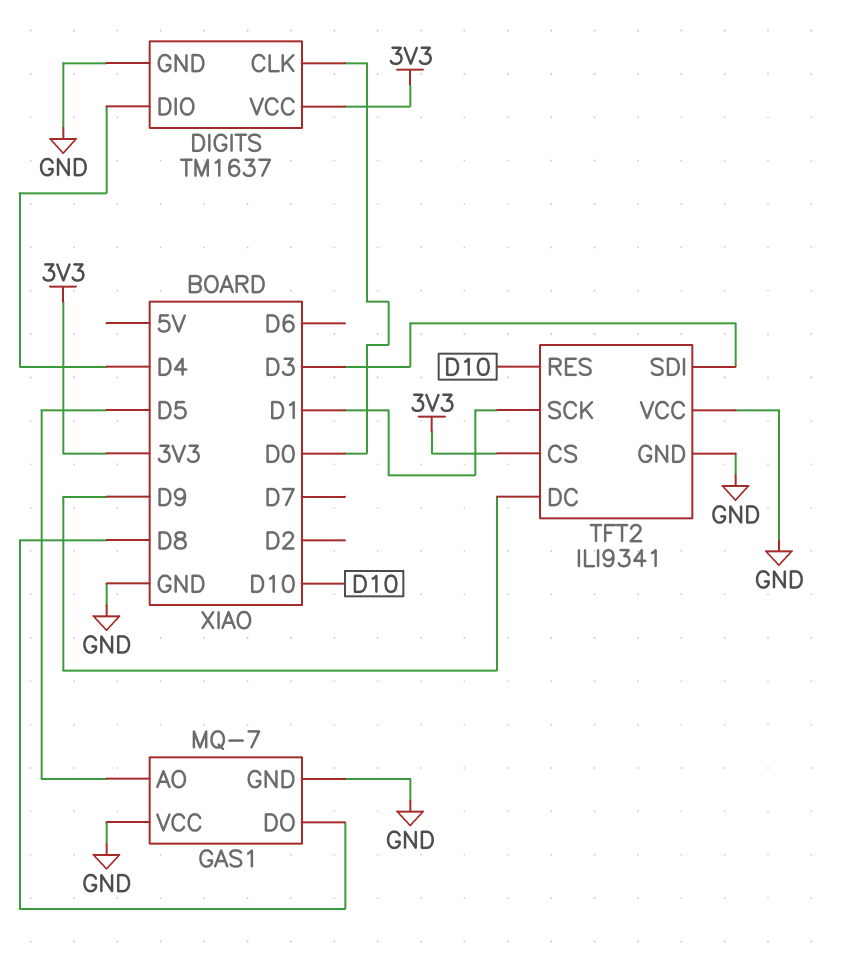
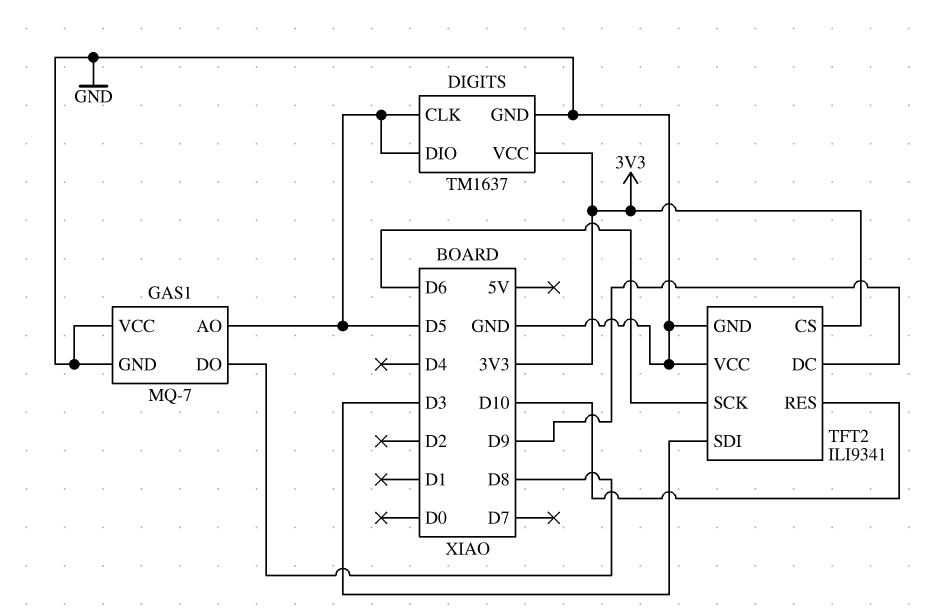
DIGITS pin CLK: D0 -> D5
DIGITS pin DIO: D4 -> D5
TFT2 pin SCK: D1 -> D6

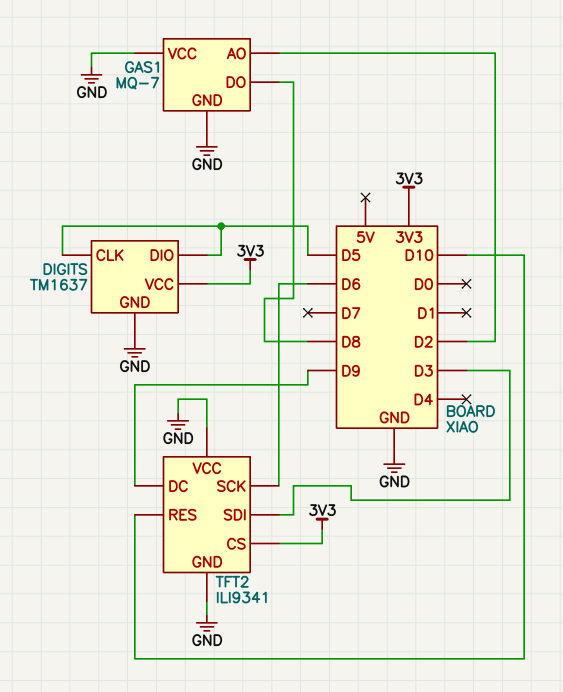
GAS1 pin AO: D5 -> D2

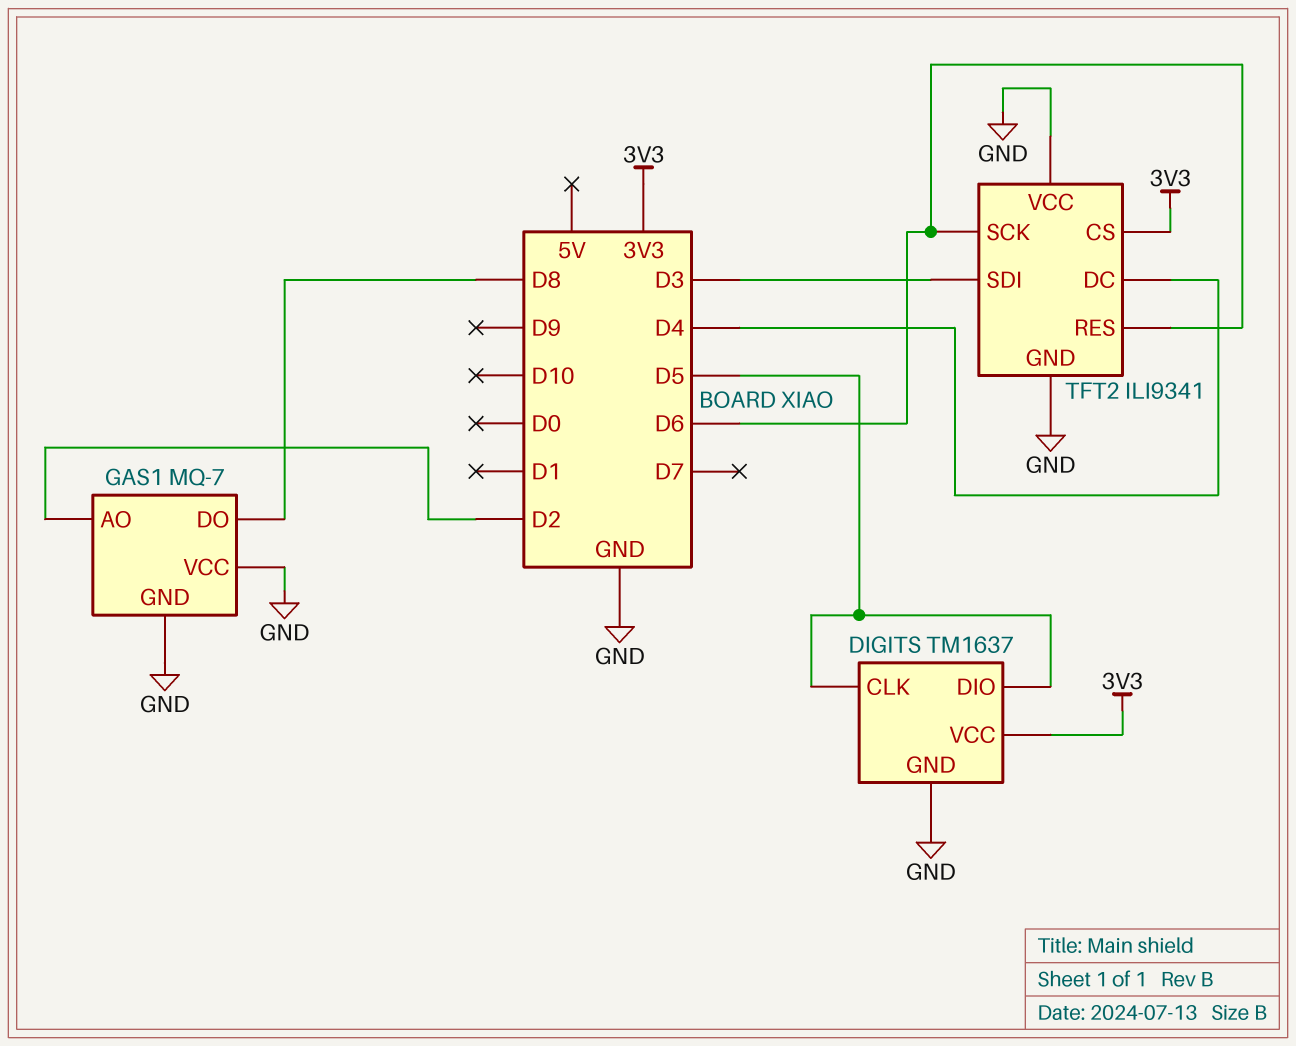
TFT2 pin DC: D9 -> D4
TFT2 pin RES: D10 -> D6

